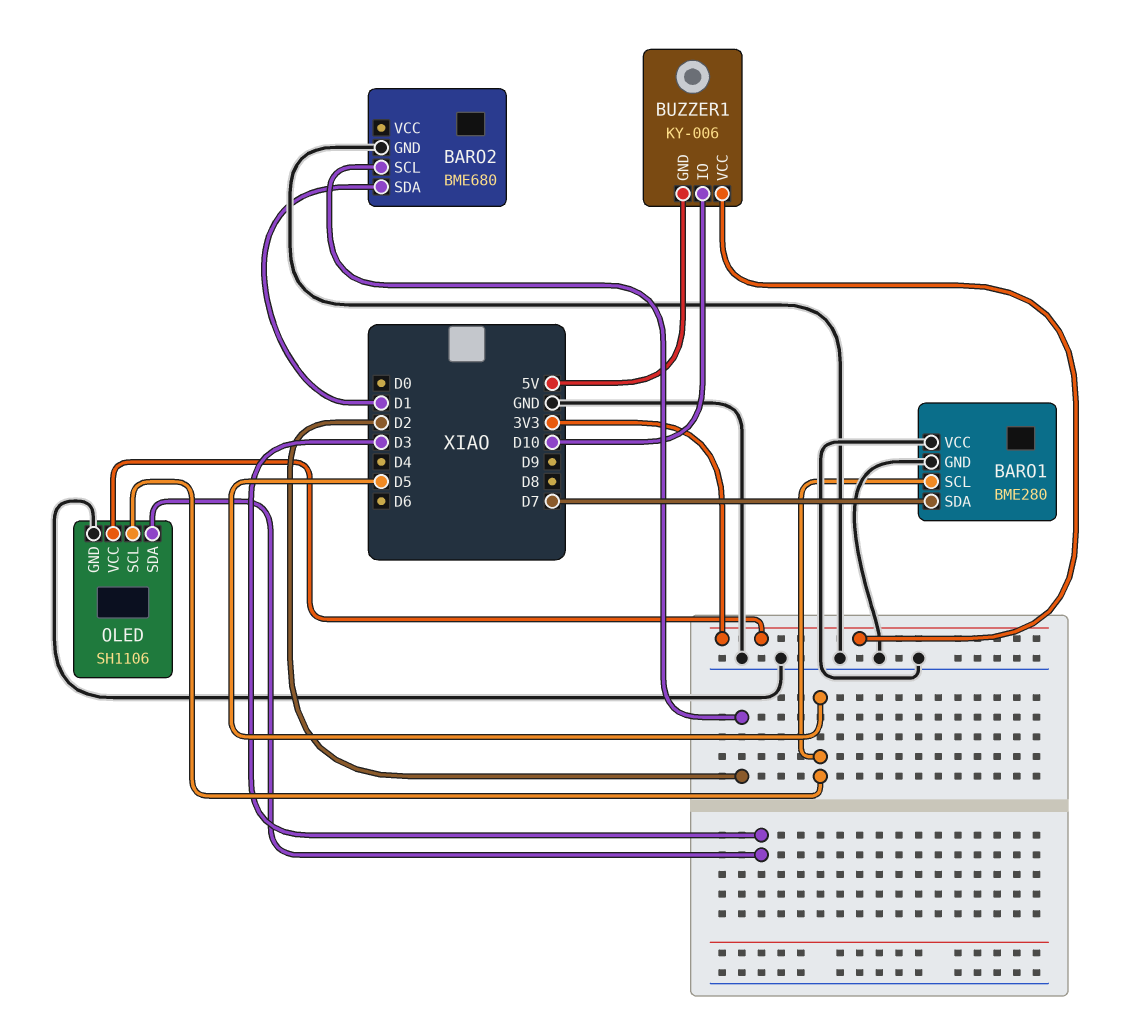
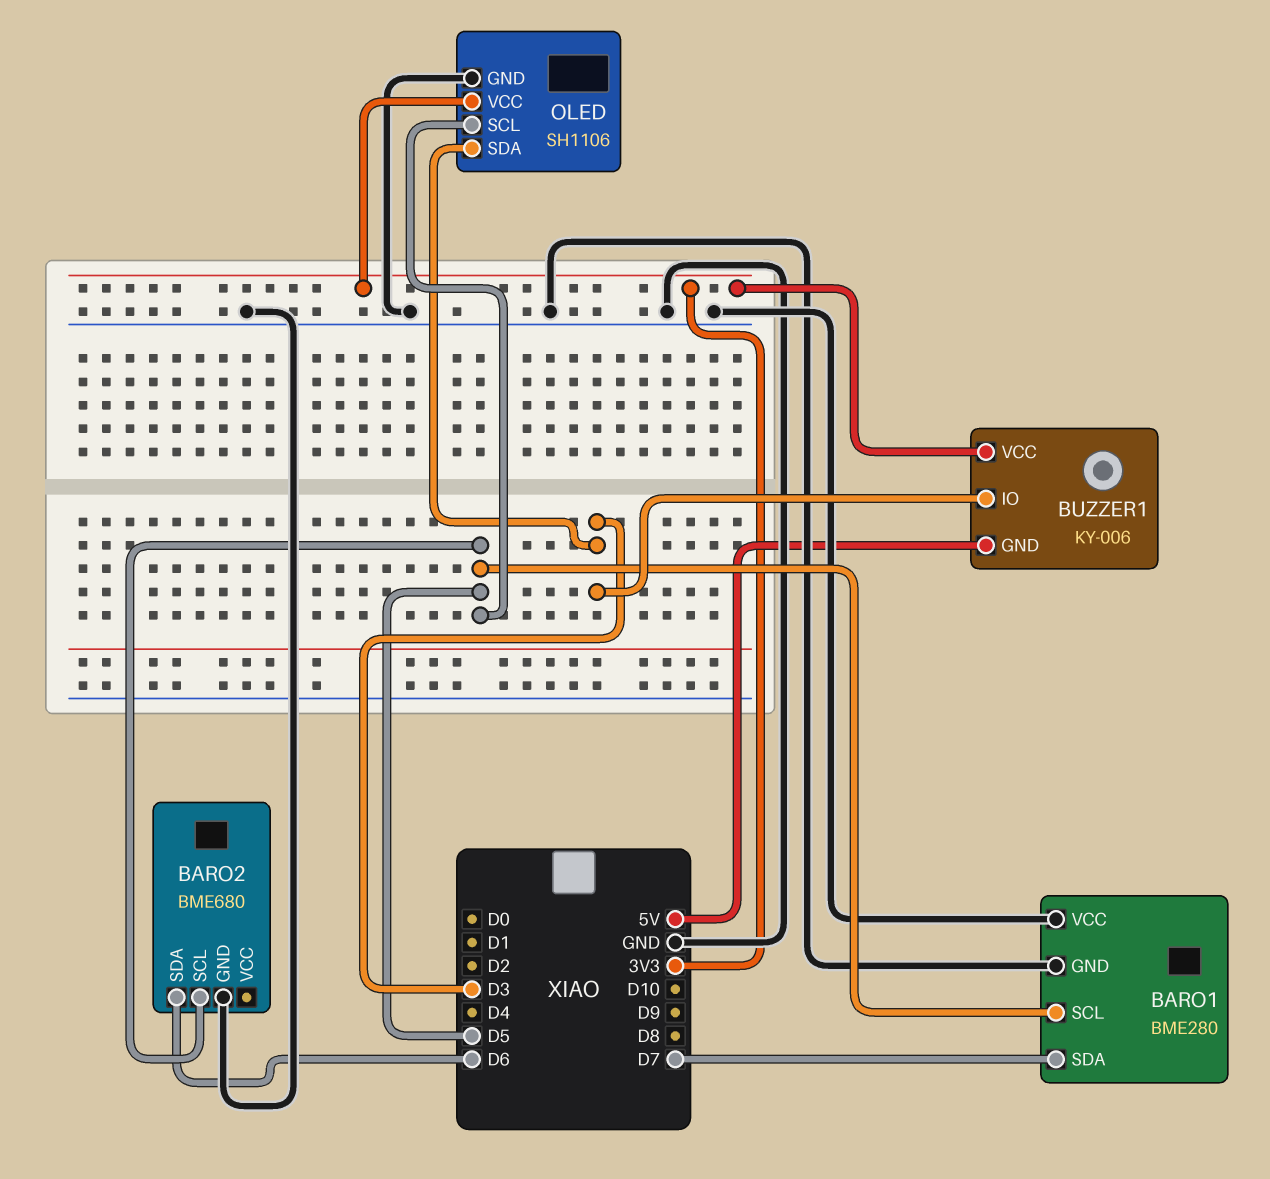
BARO2 pin SCL: D2 -> D5
BARO2 pin SDA: D1 -> D6
BUZZER1 pin IO: D10 -> D3

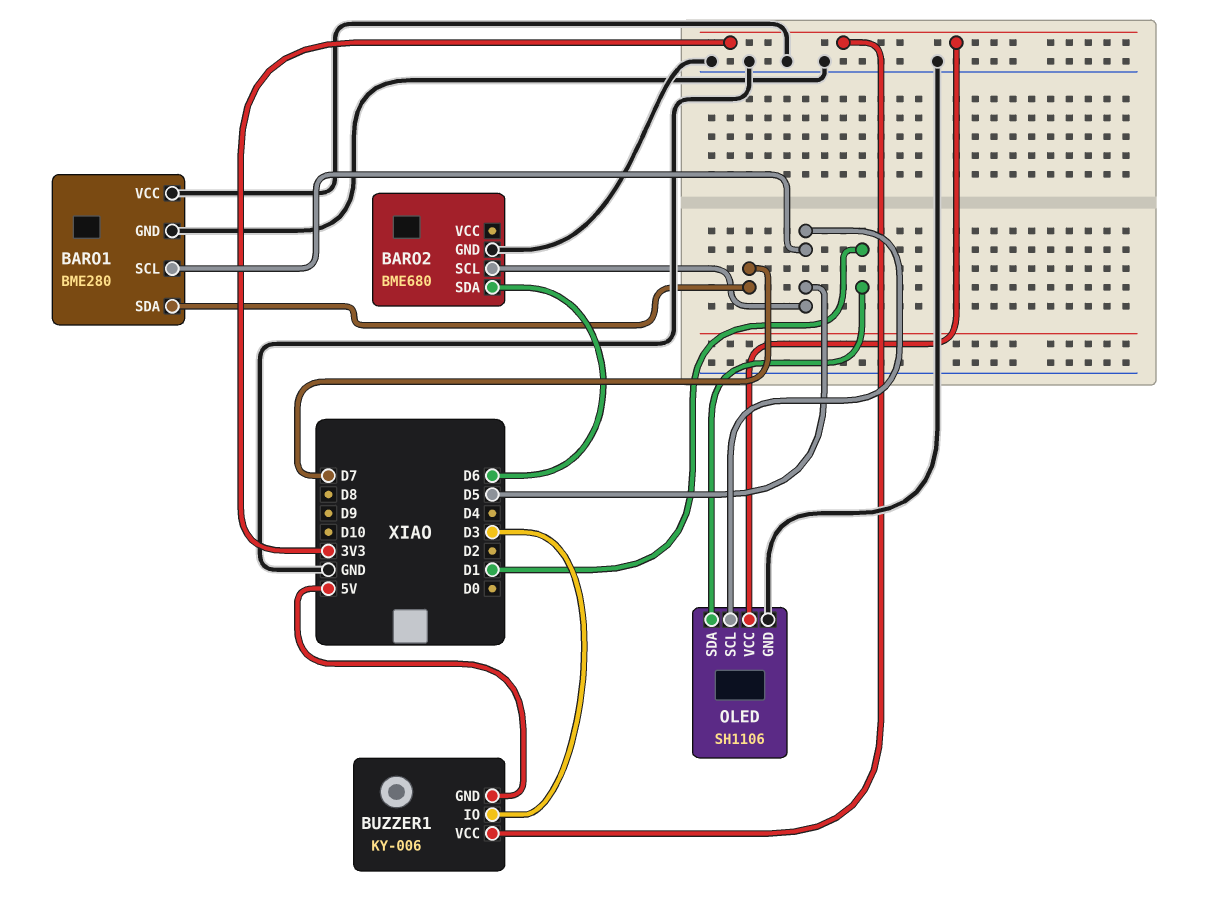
OLED pin SDA: D3 -> D1

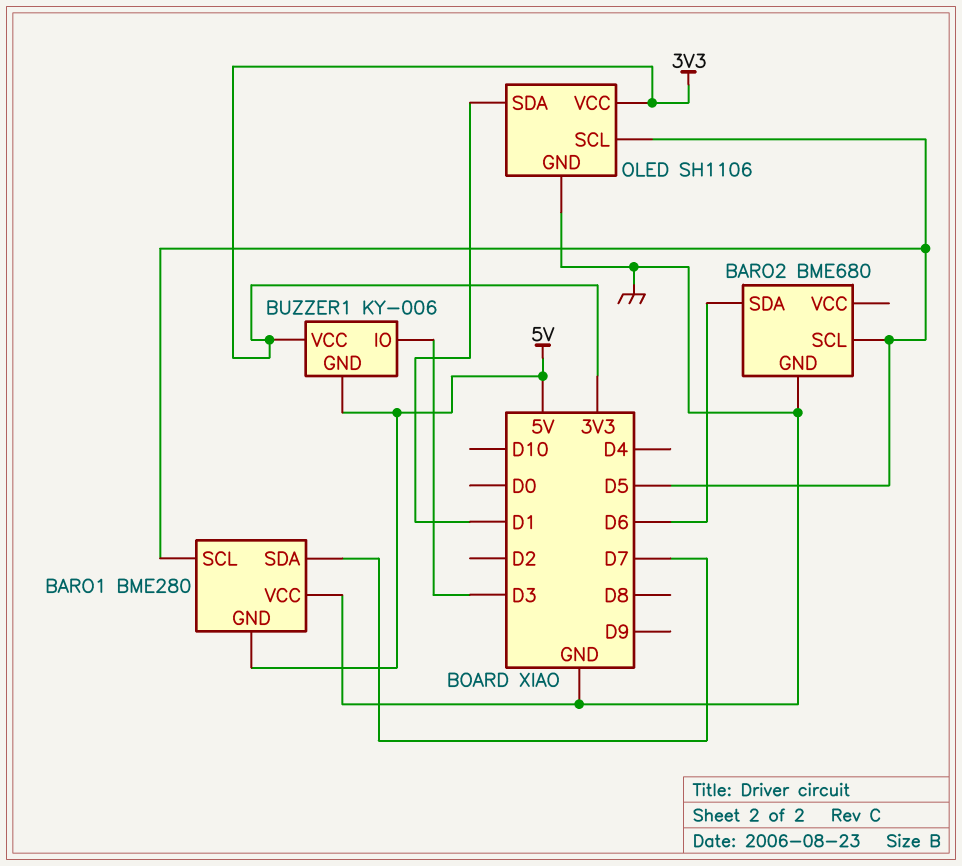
BARO1 pin GND: GND -> 5V

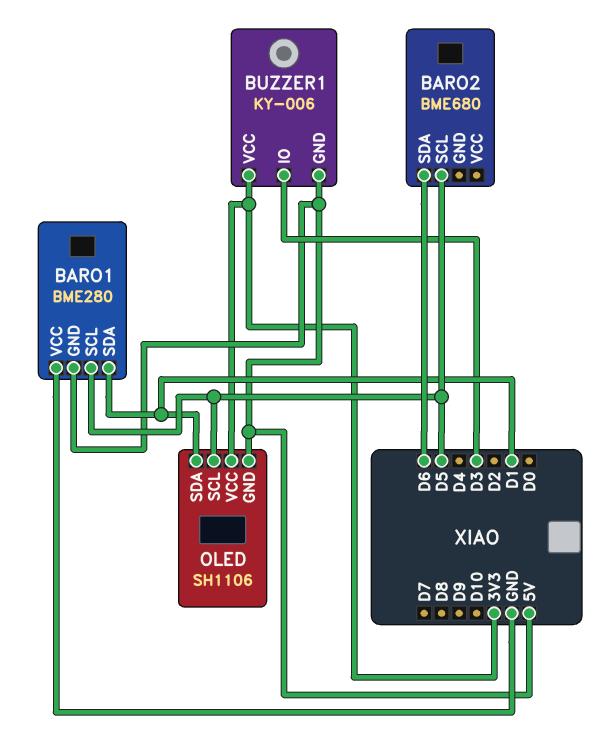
BARO1 pin SDA: D7 -> D1
BARO2 pin GND: GND -> none
OLED pin GND: GND -> 5V

